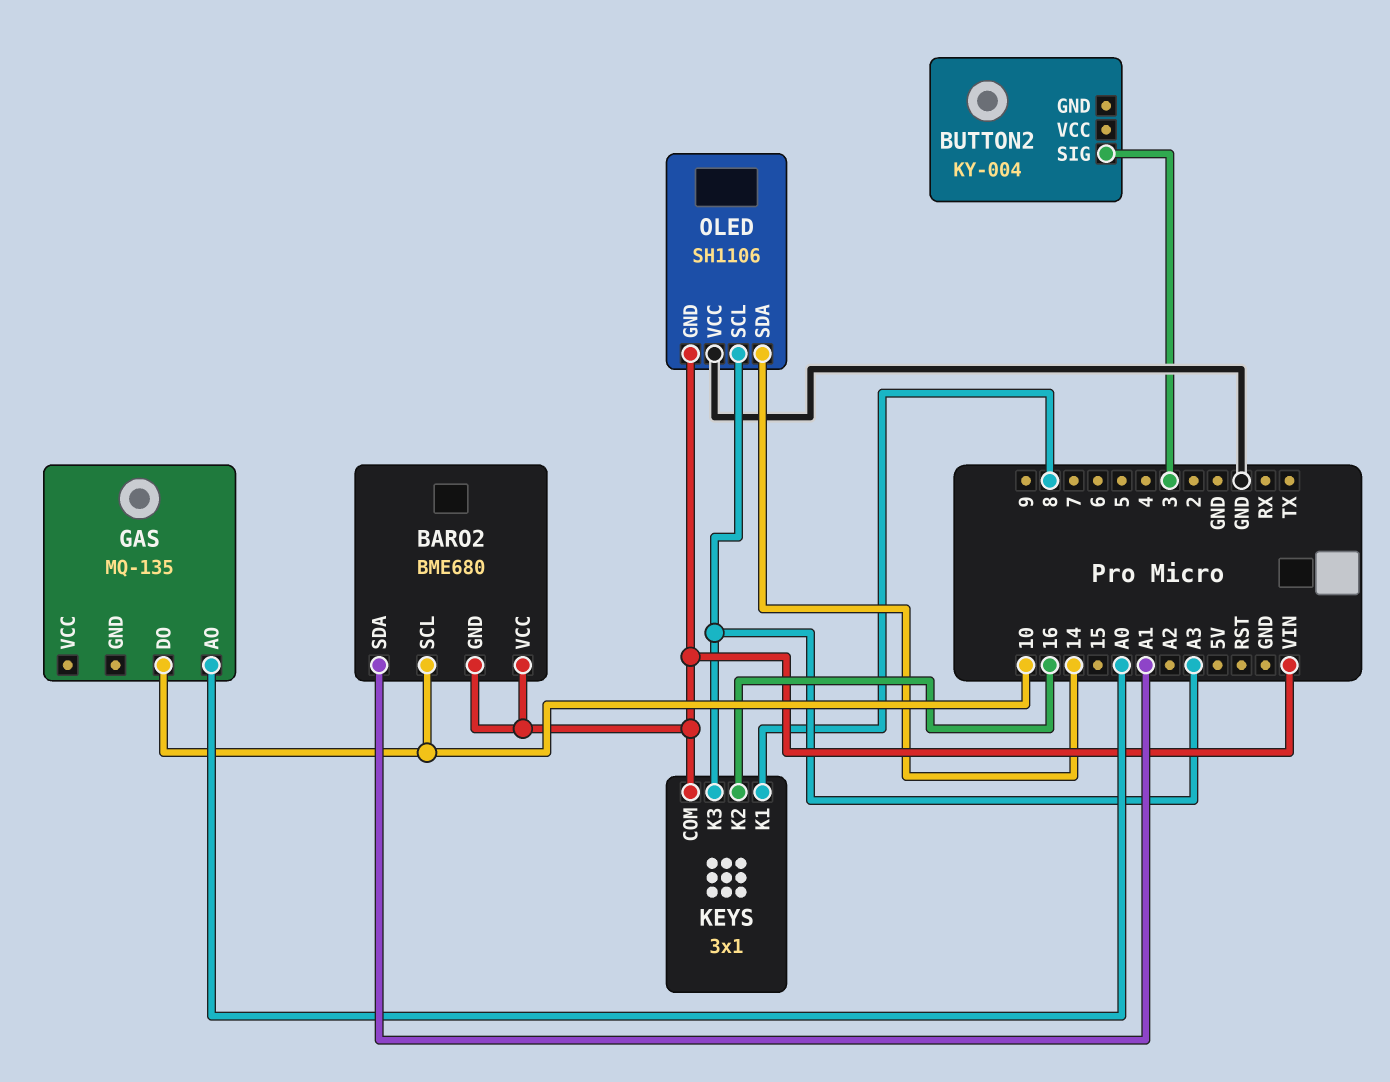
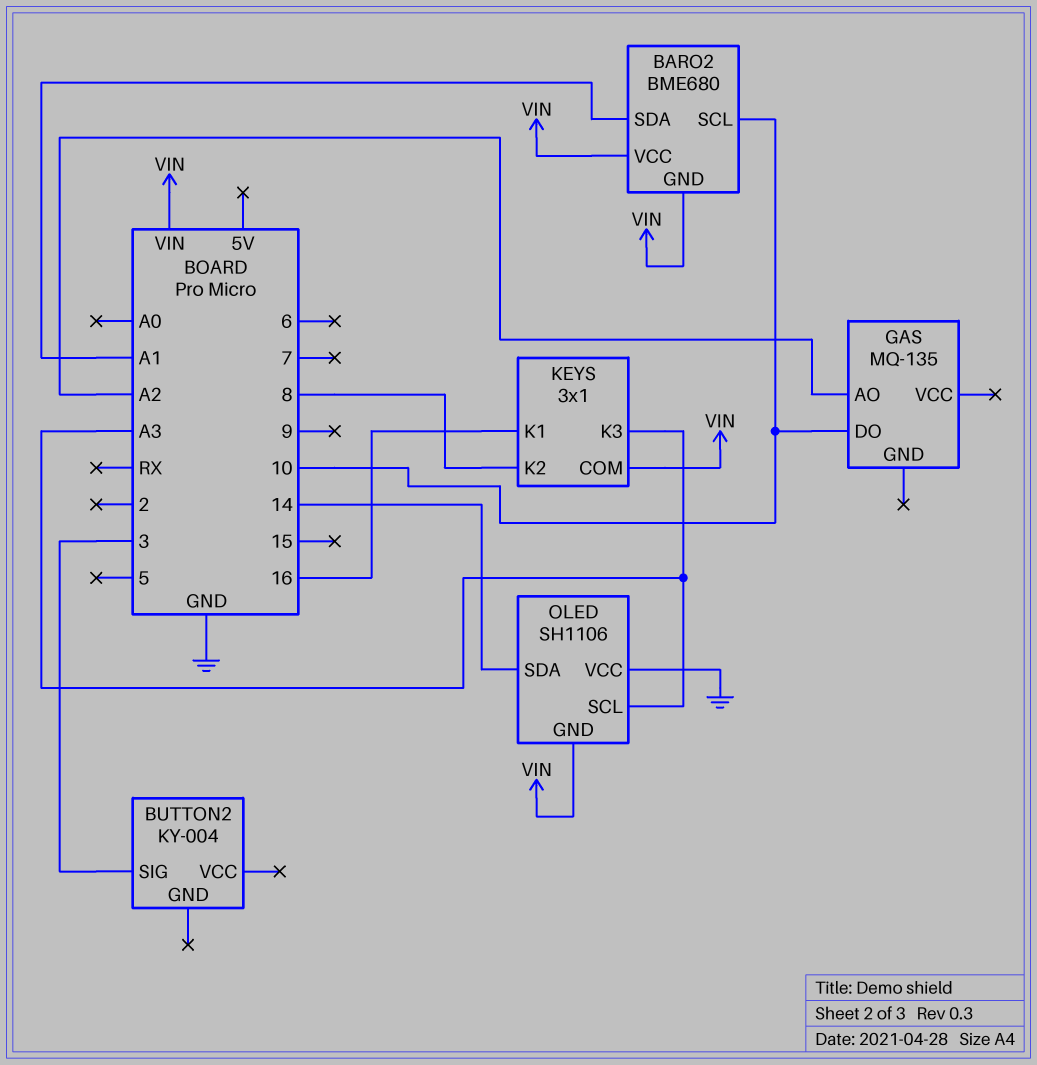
GAS pin AO: A0 -> A2
KEYS pin K1: 8 -> 16
KEYS pin K2: 16 -> 8

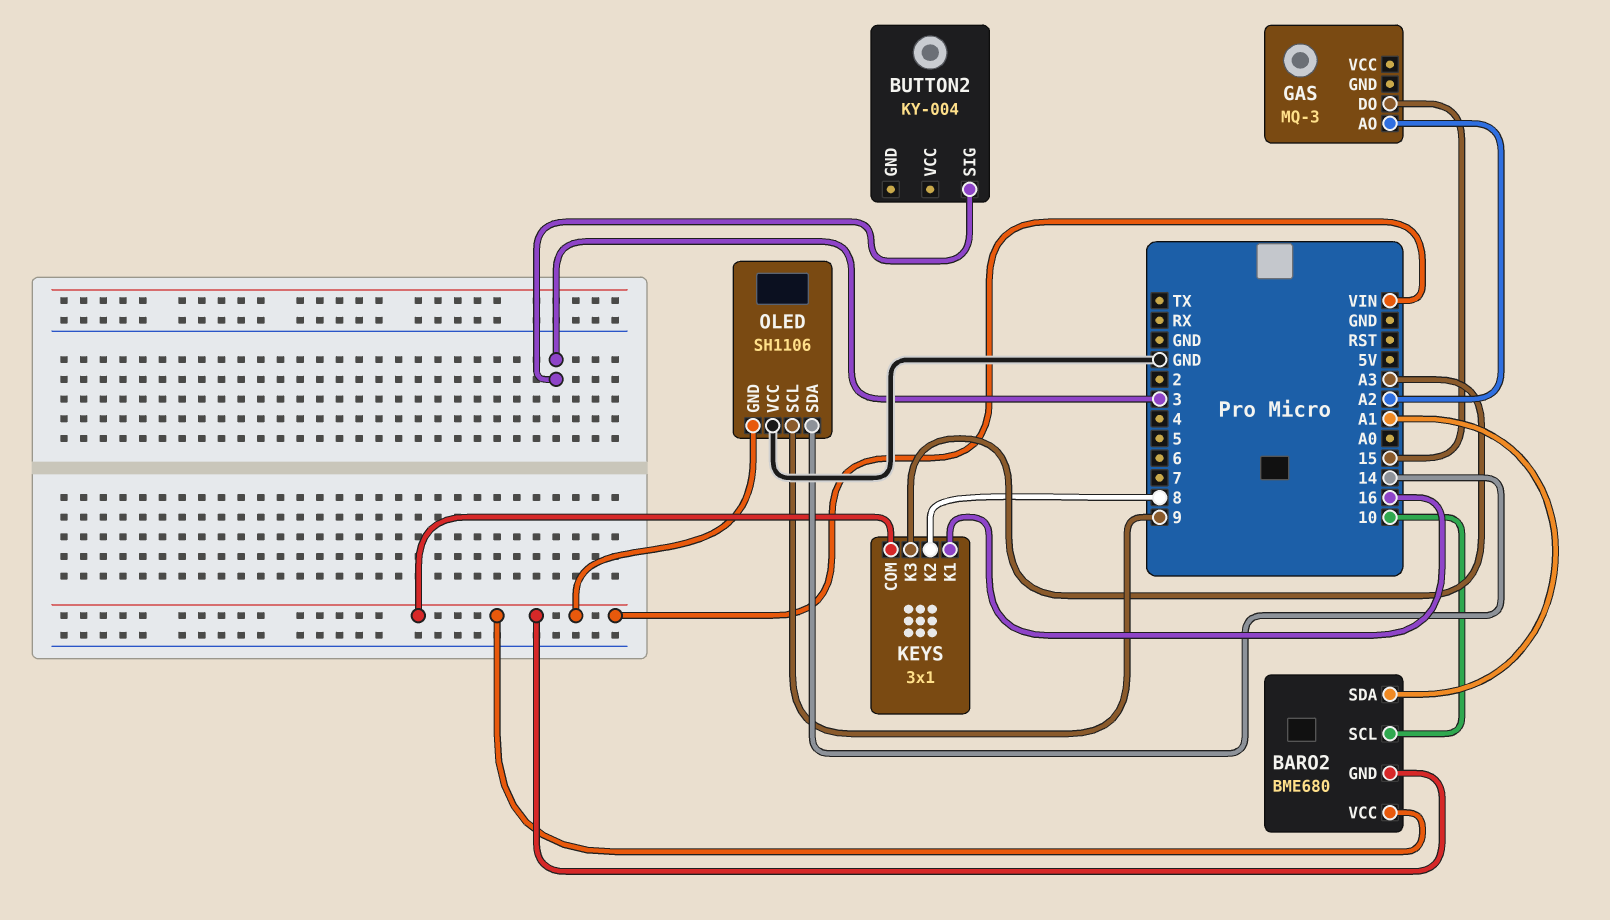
GAS: MQ-135 -> MQ-3
GAS pin DO: 10 -> 15
OLED pin SCL: A3 -> 9

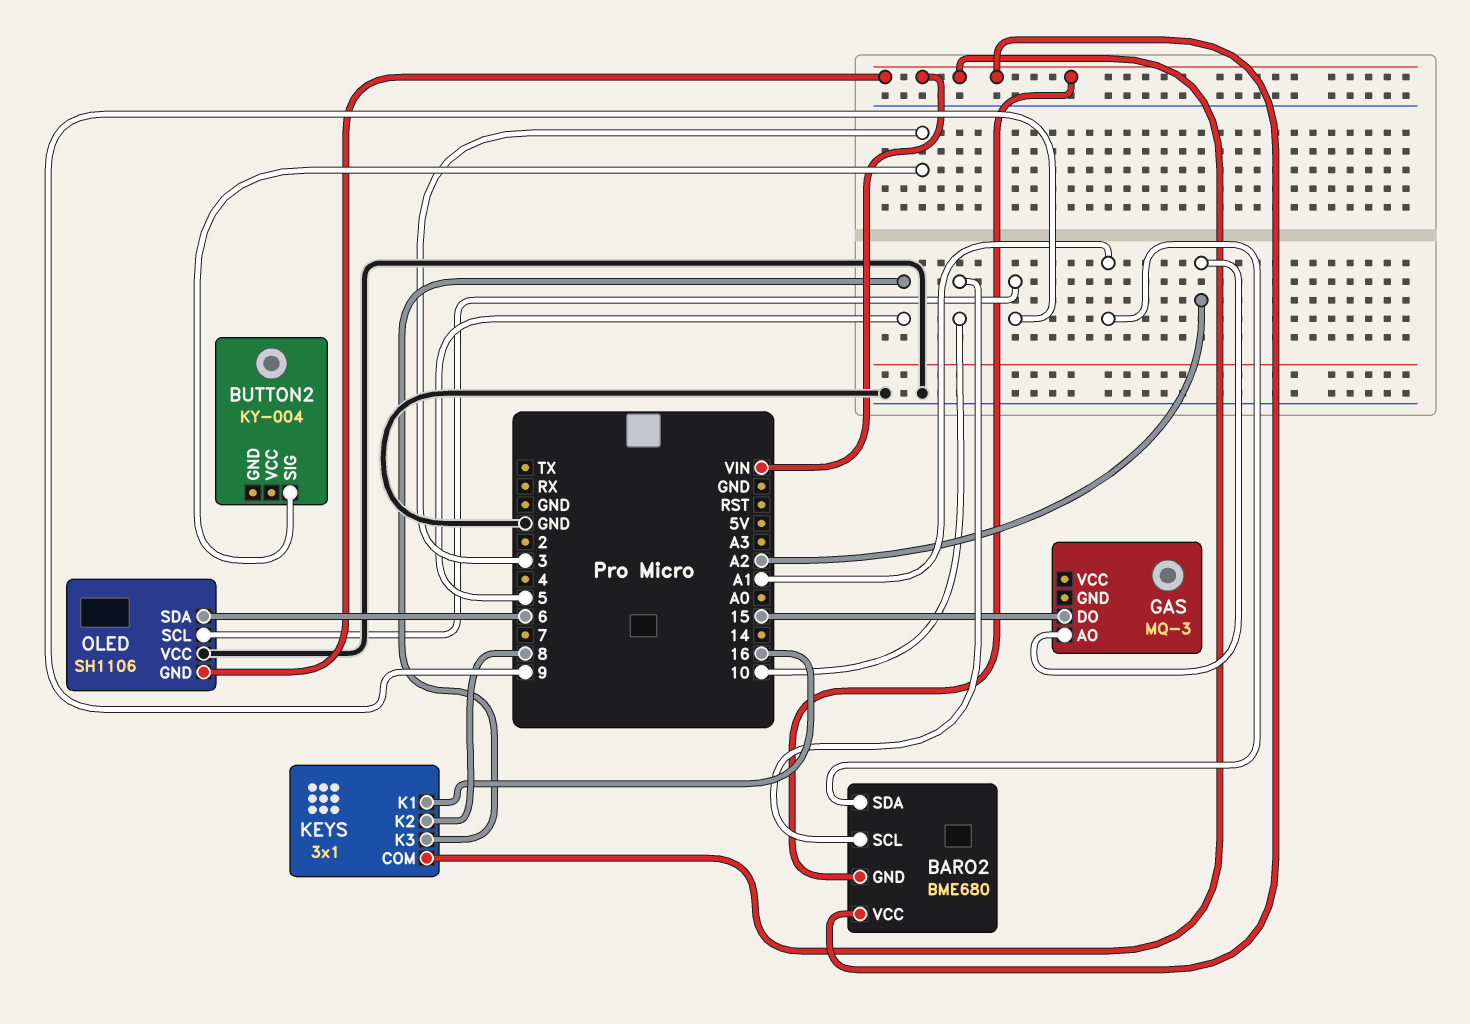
KEYS pin K3: A3 -> 5
OLED pin SDA: 14 -> 6

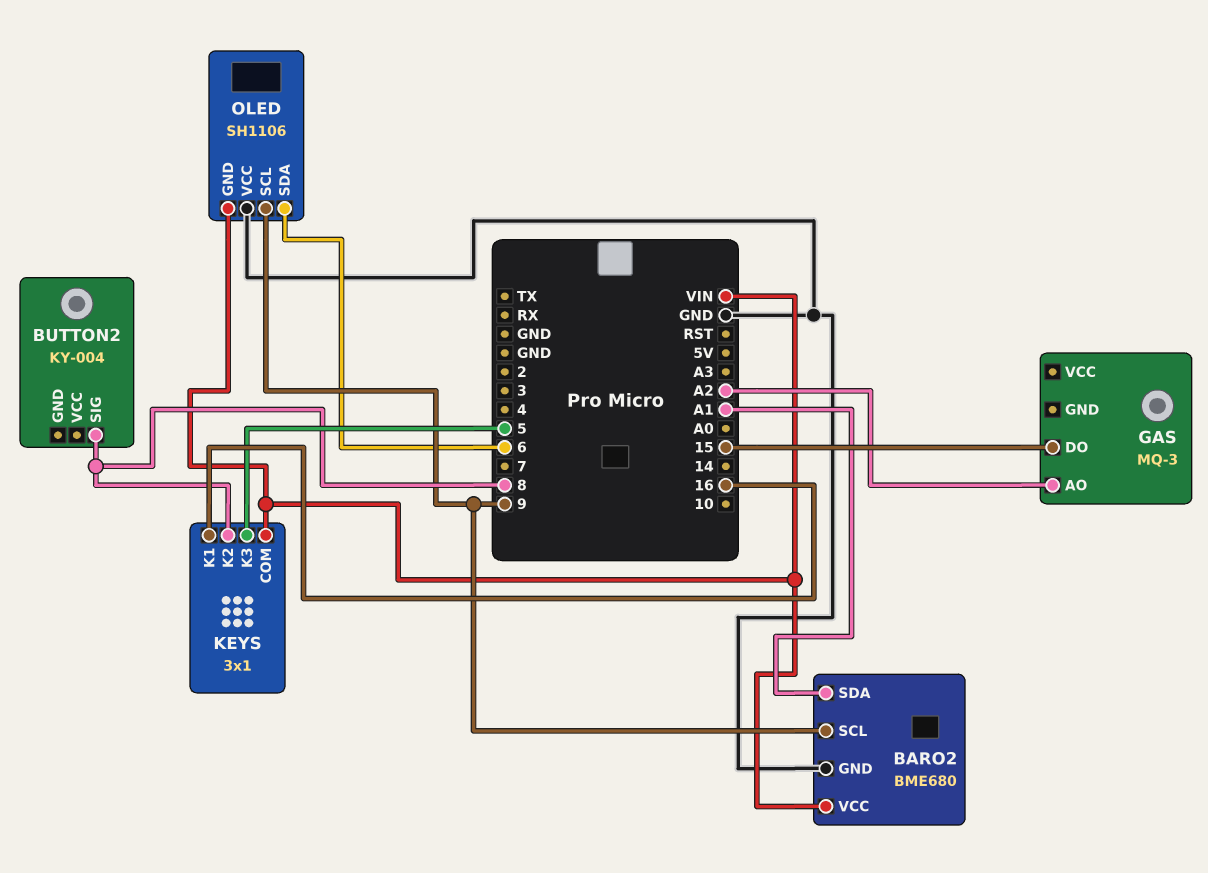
BARO2 pin GND: VIN -> GND
BARO2 pin SCL: 10 -> 9
BUTTON2 pin SIG: 3 -> 8

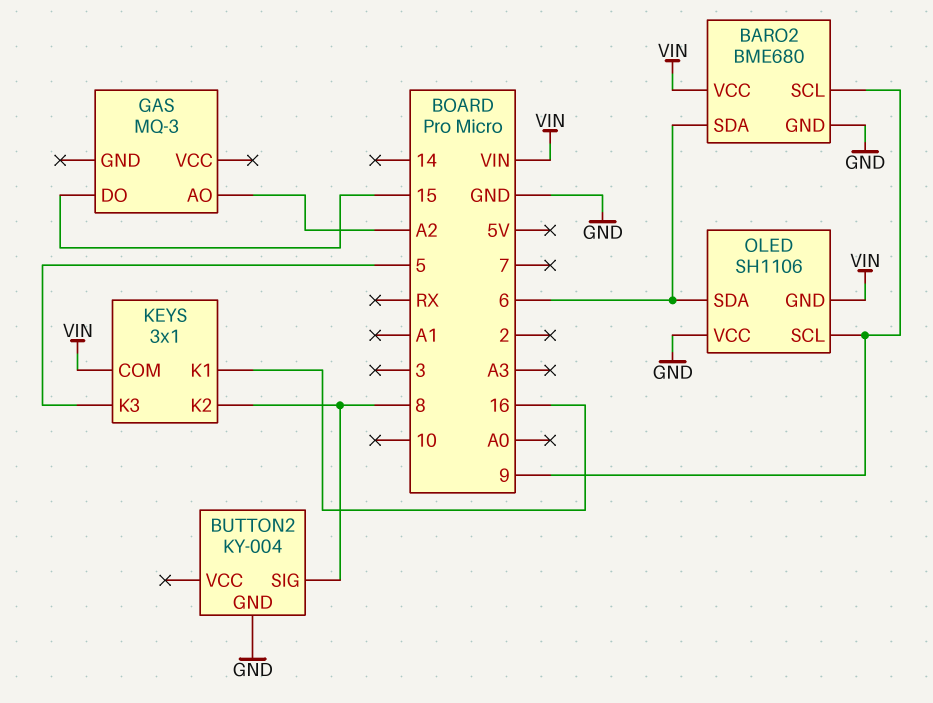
BARO2 pin SDA: A1 -> 6
BUTTON2 pin GND: none -> GND

